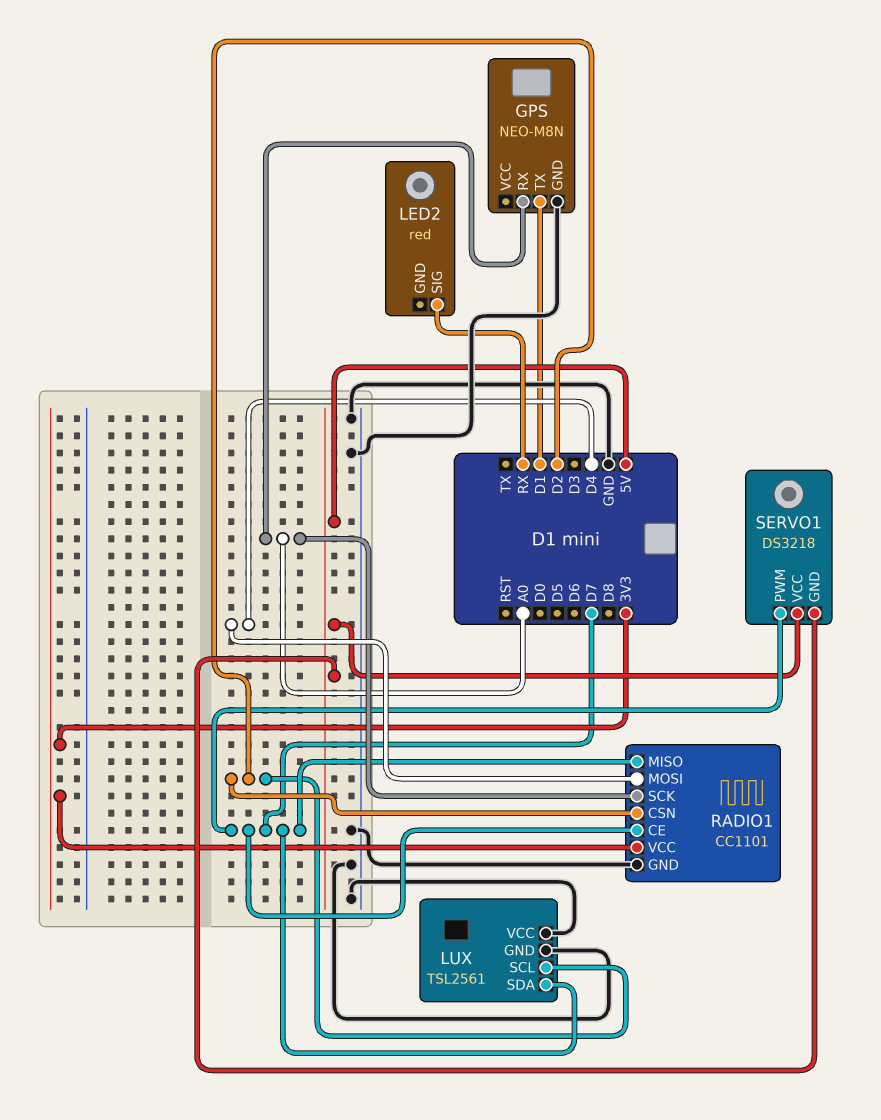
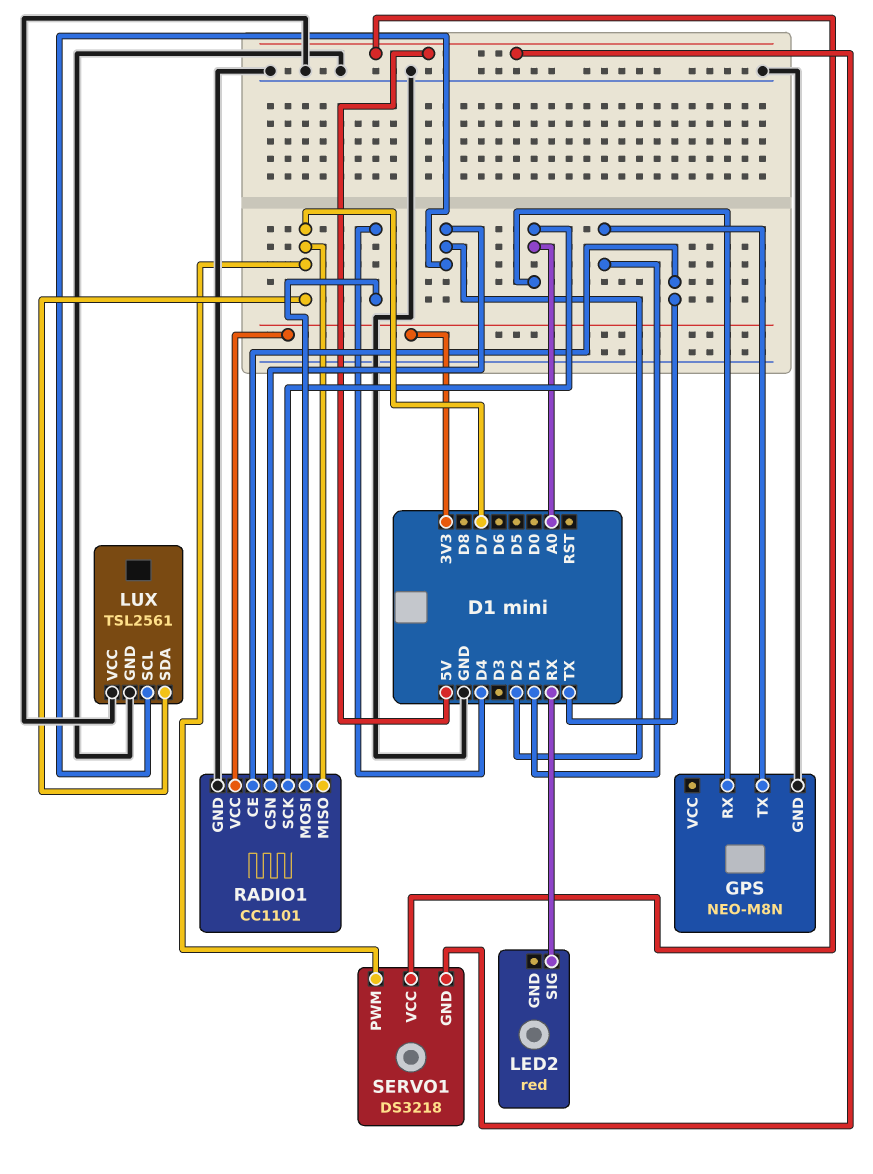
RADIO1 pin CE: D7 -> TX

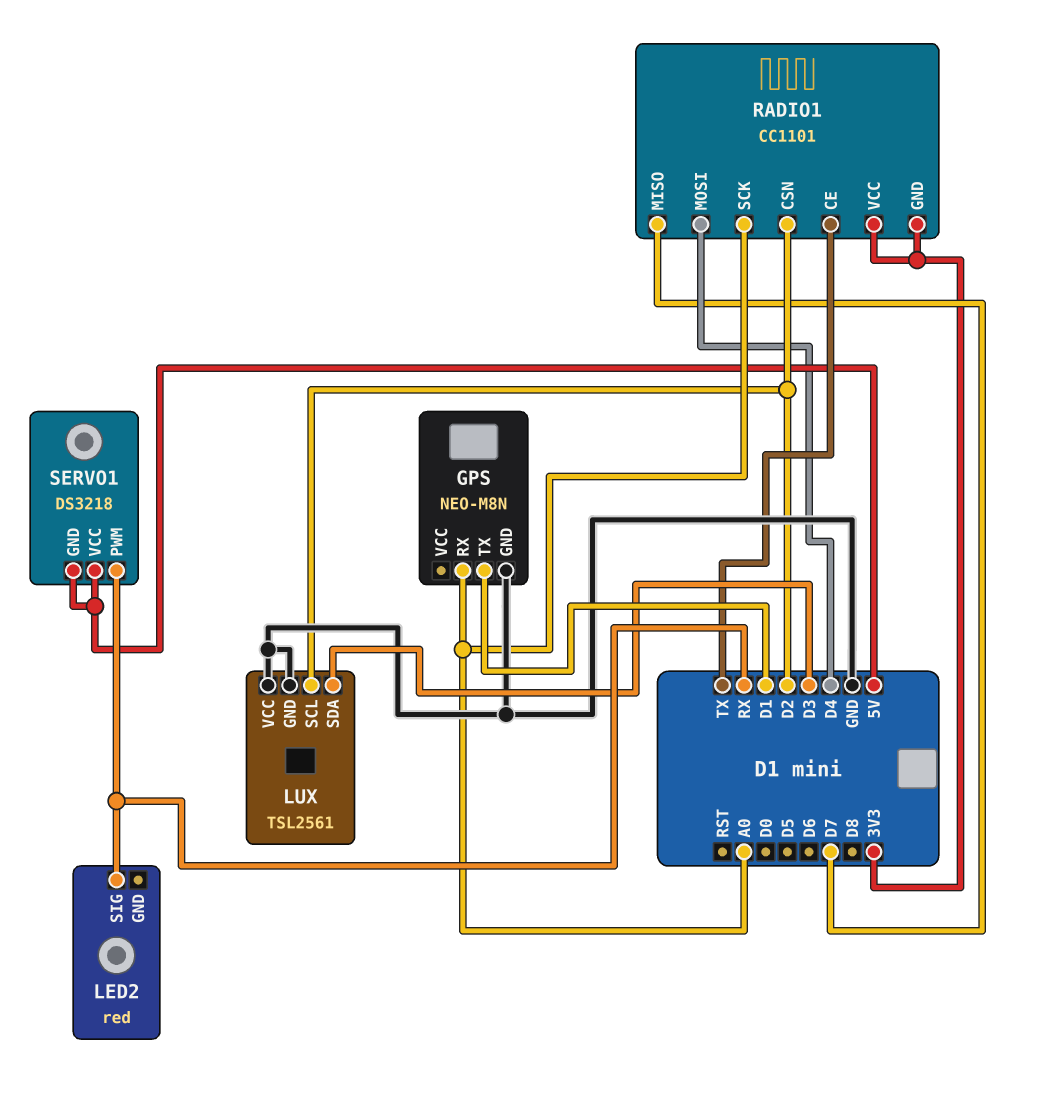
LUX pin SDA: D7 -> D3
RADIO1 pin GND: GND -> 3V3
SERVO1 pin PWM: D7 -> RX

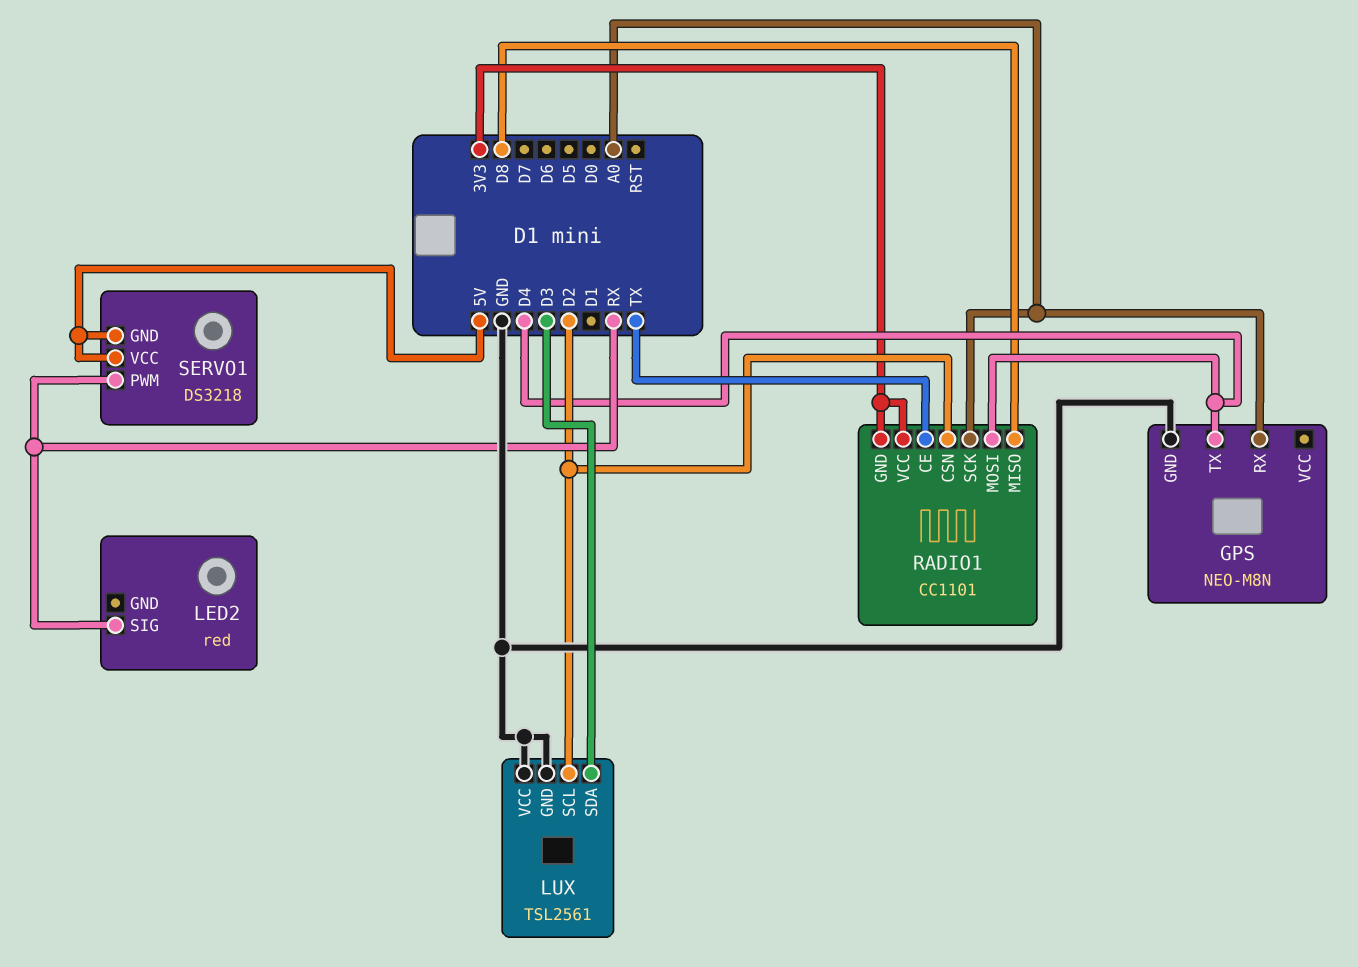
GPS pin TX: D1 -> D4
RADIO1 pin MISO: D7 -> D8

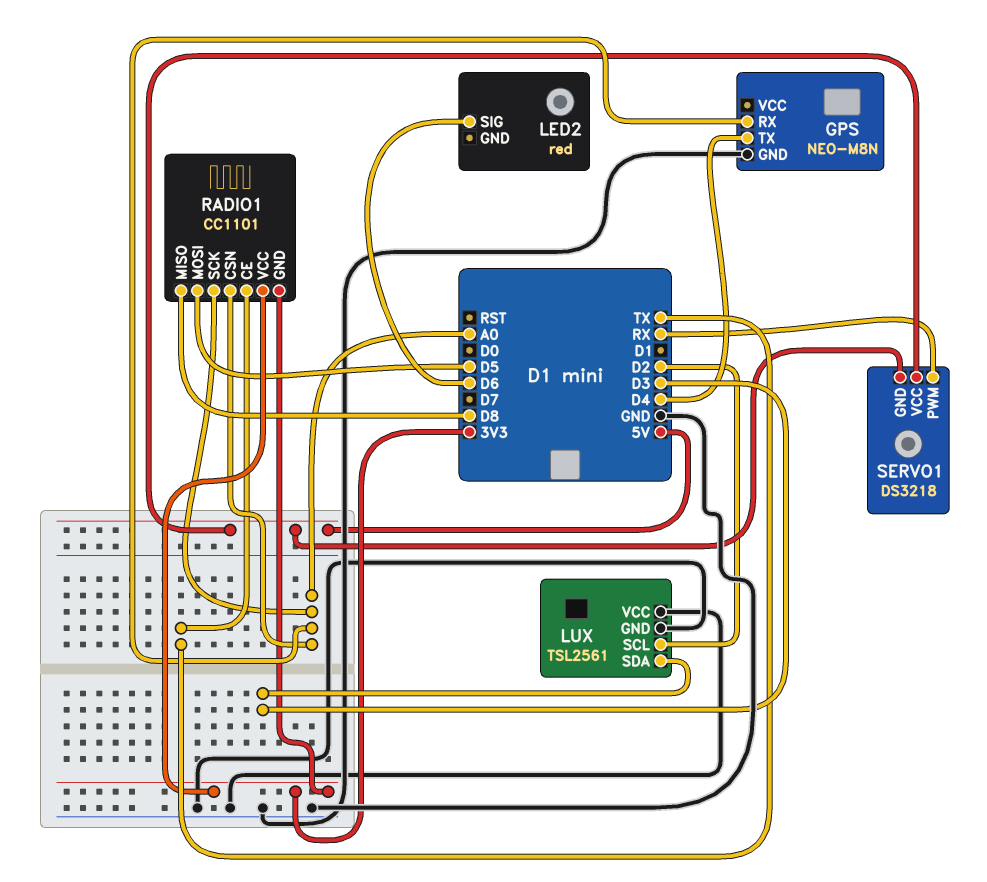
LED2 pin SIG: RX -> D6
RADIO1 pin CSN: D2 -> A0
RADIO1 pin MOSI: D4 -> D5

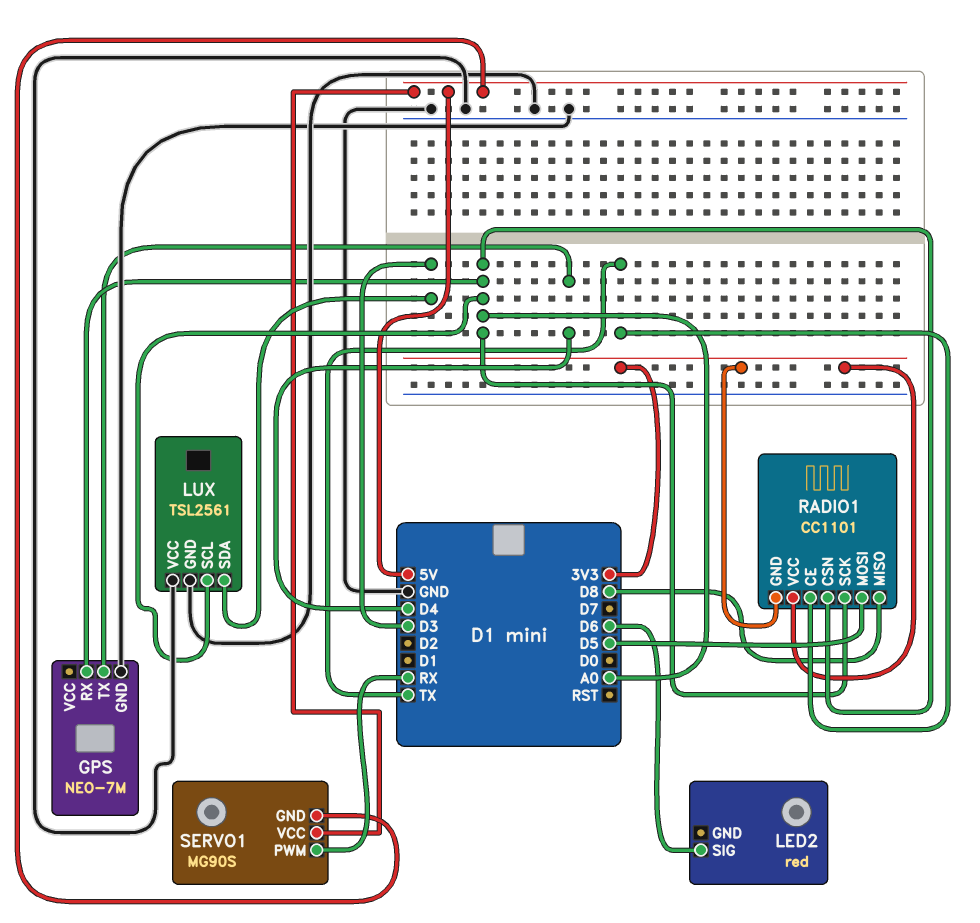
GPS: NEO-M8N -> NEO-7M
LUX pin SCL: D2 -> A0
SERVO1: DS3218 -> MG90S

